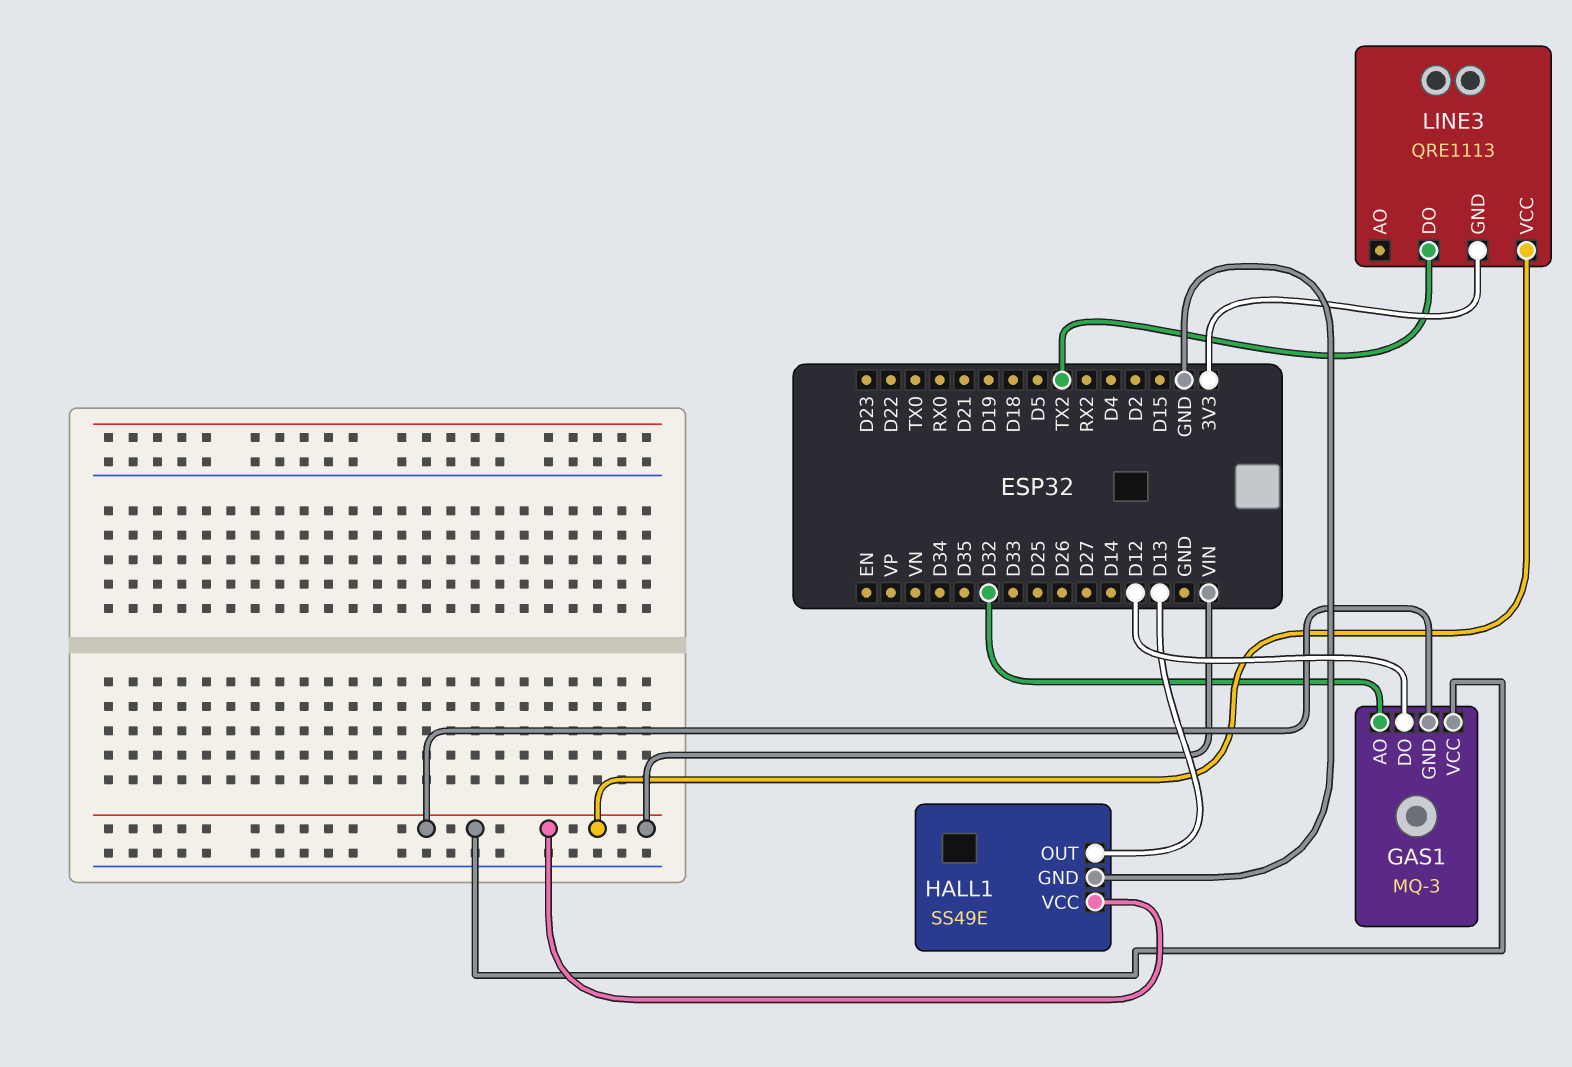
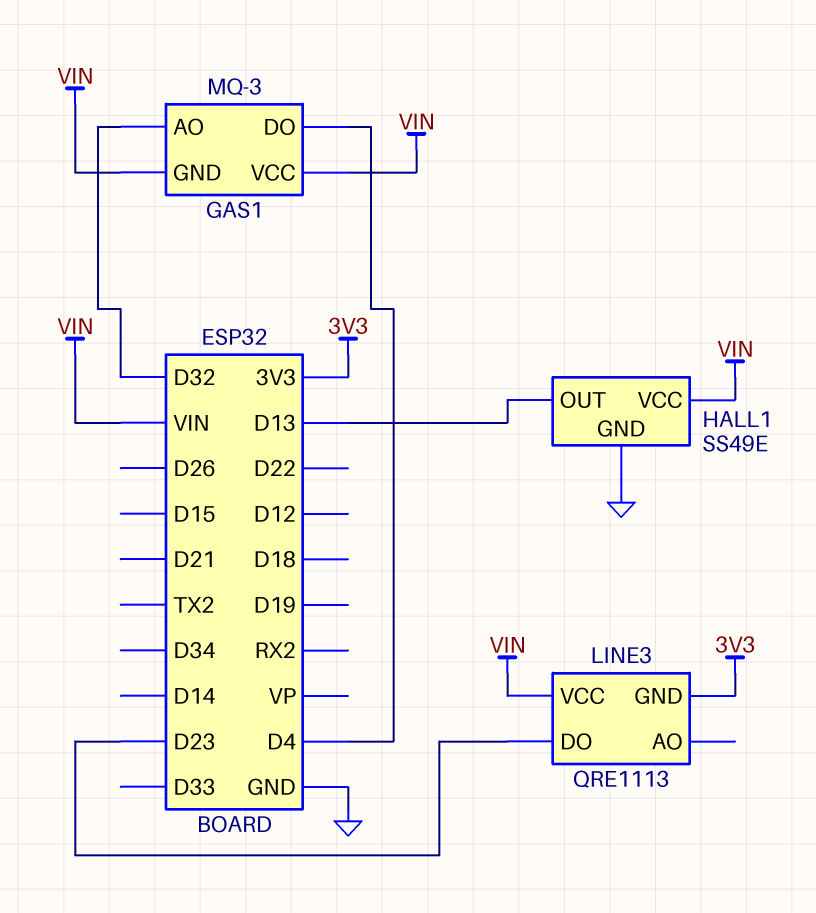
GAS1 pin DO: D12 -> D4
LINE3 pin DO: TX2 -> D23

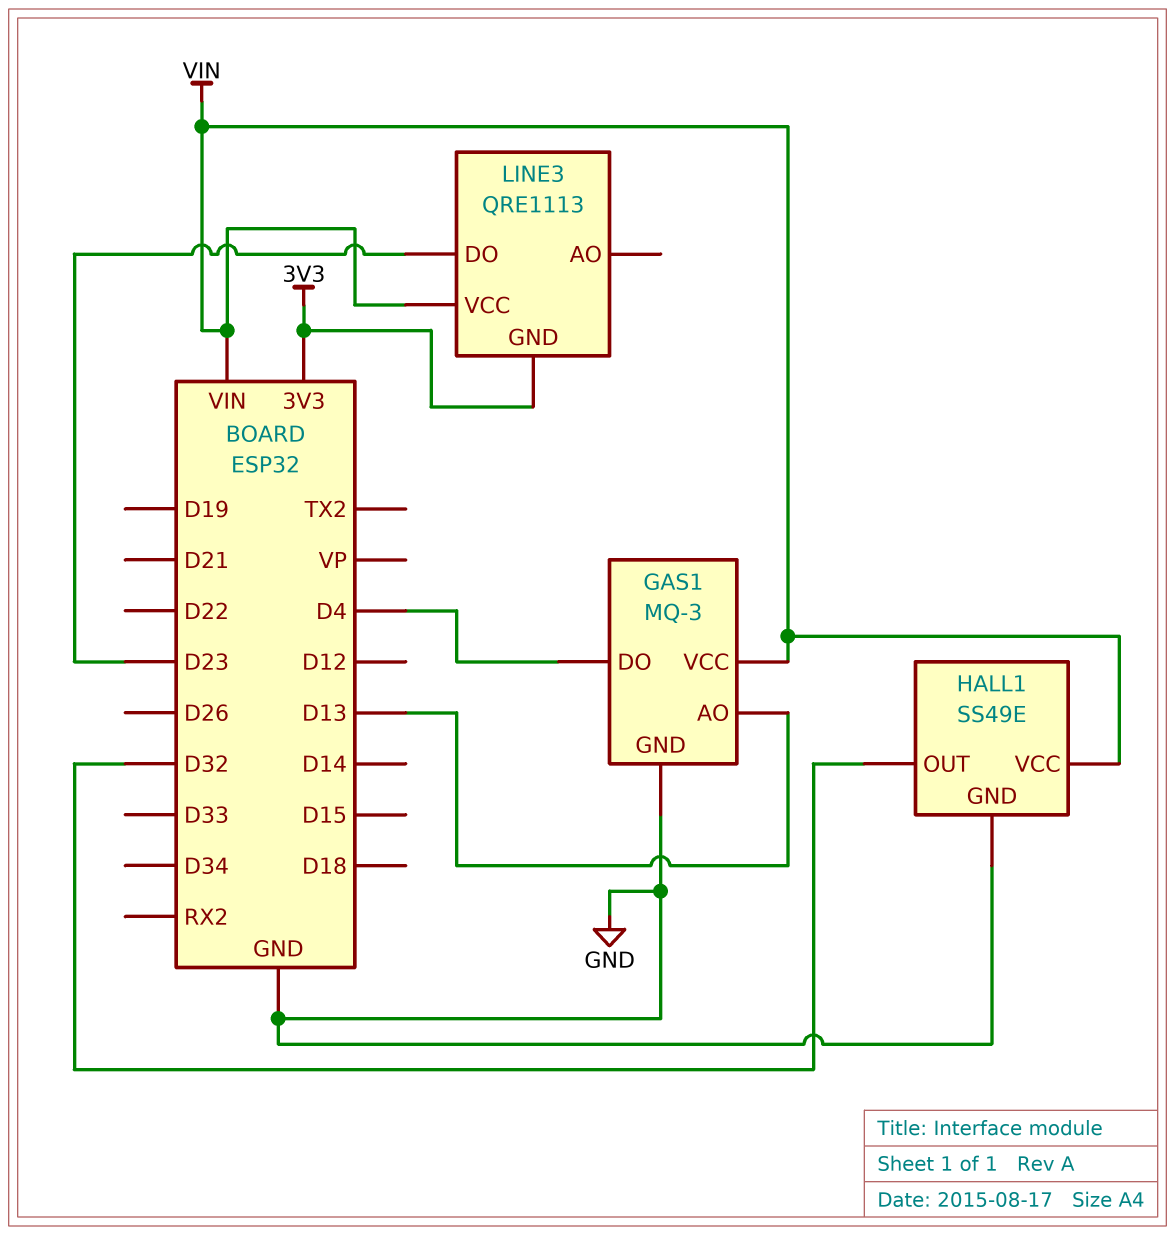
GAS1 pin AO: D32 -> D13
GAS1 pin GND: VIN -> GND
HALL1 pin OUT: D13 -> D32

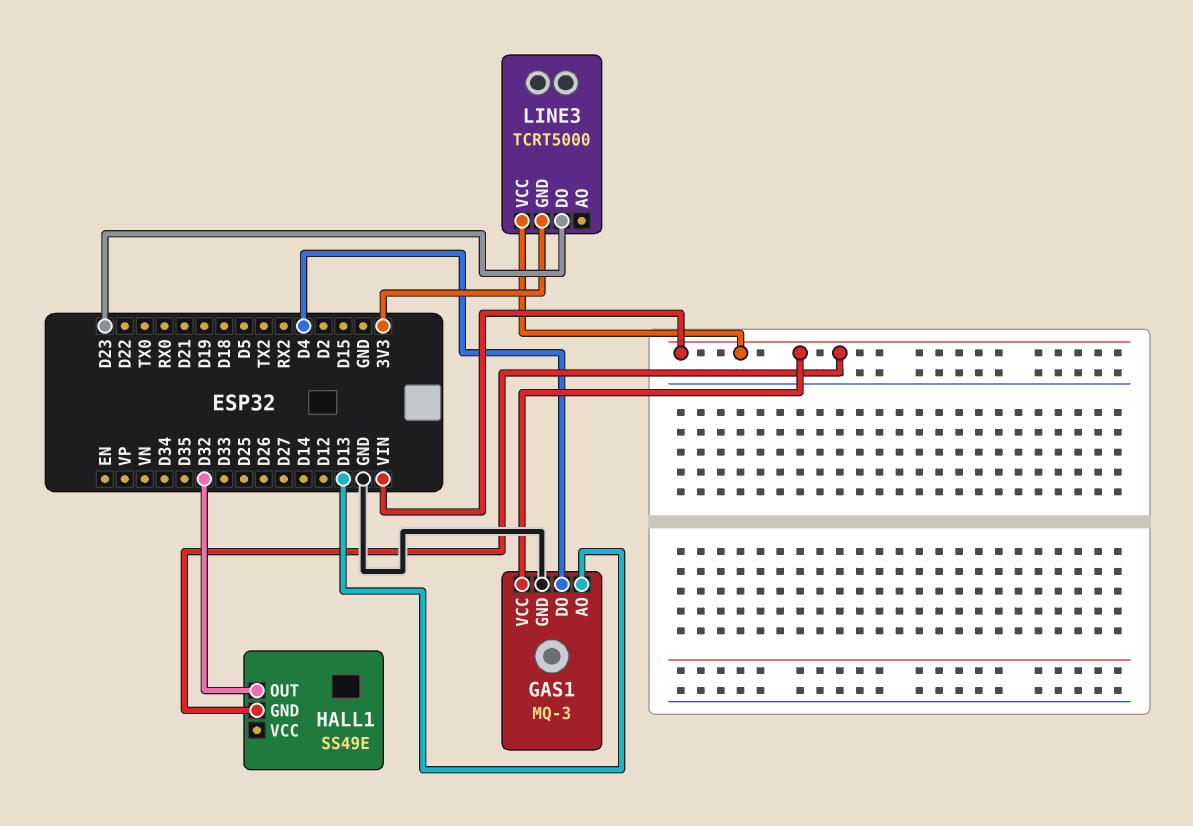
HALL1 pin GND: GND -> VIN
HALL1 pin VCC: VIN -> none
LINE3: QRE1113 -> TCRT5000

